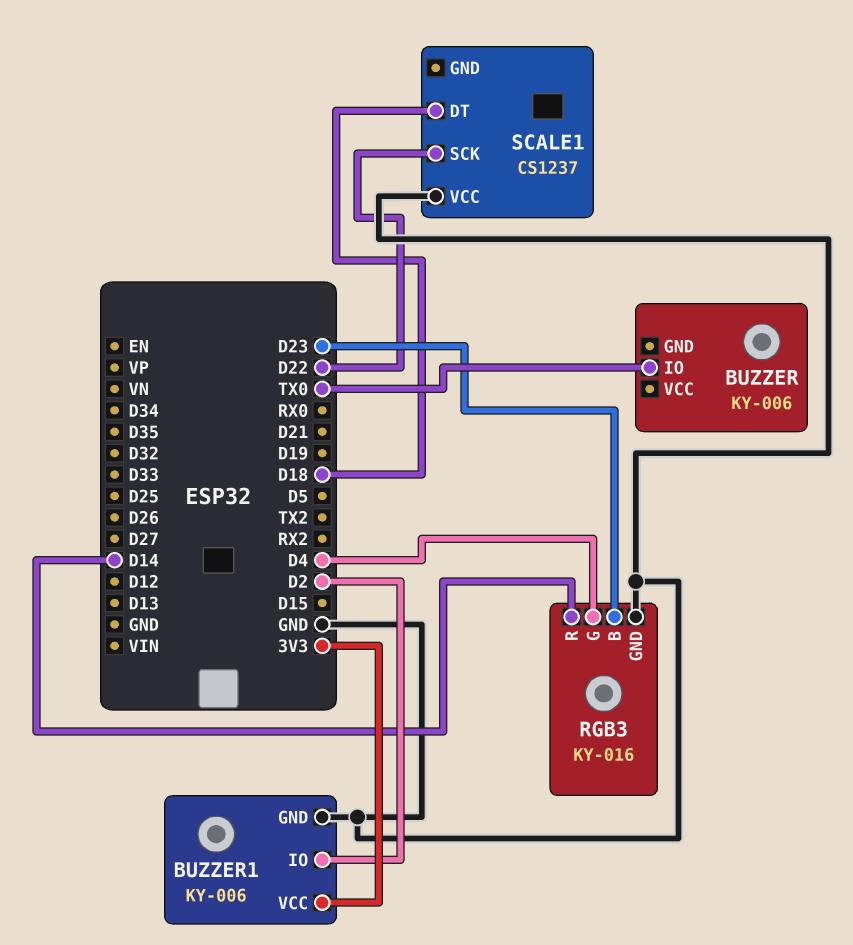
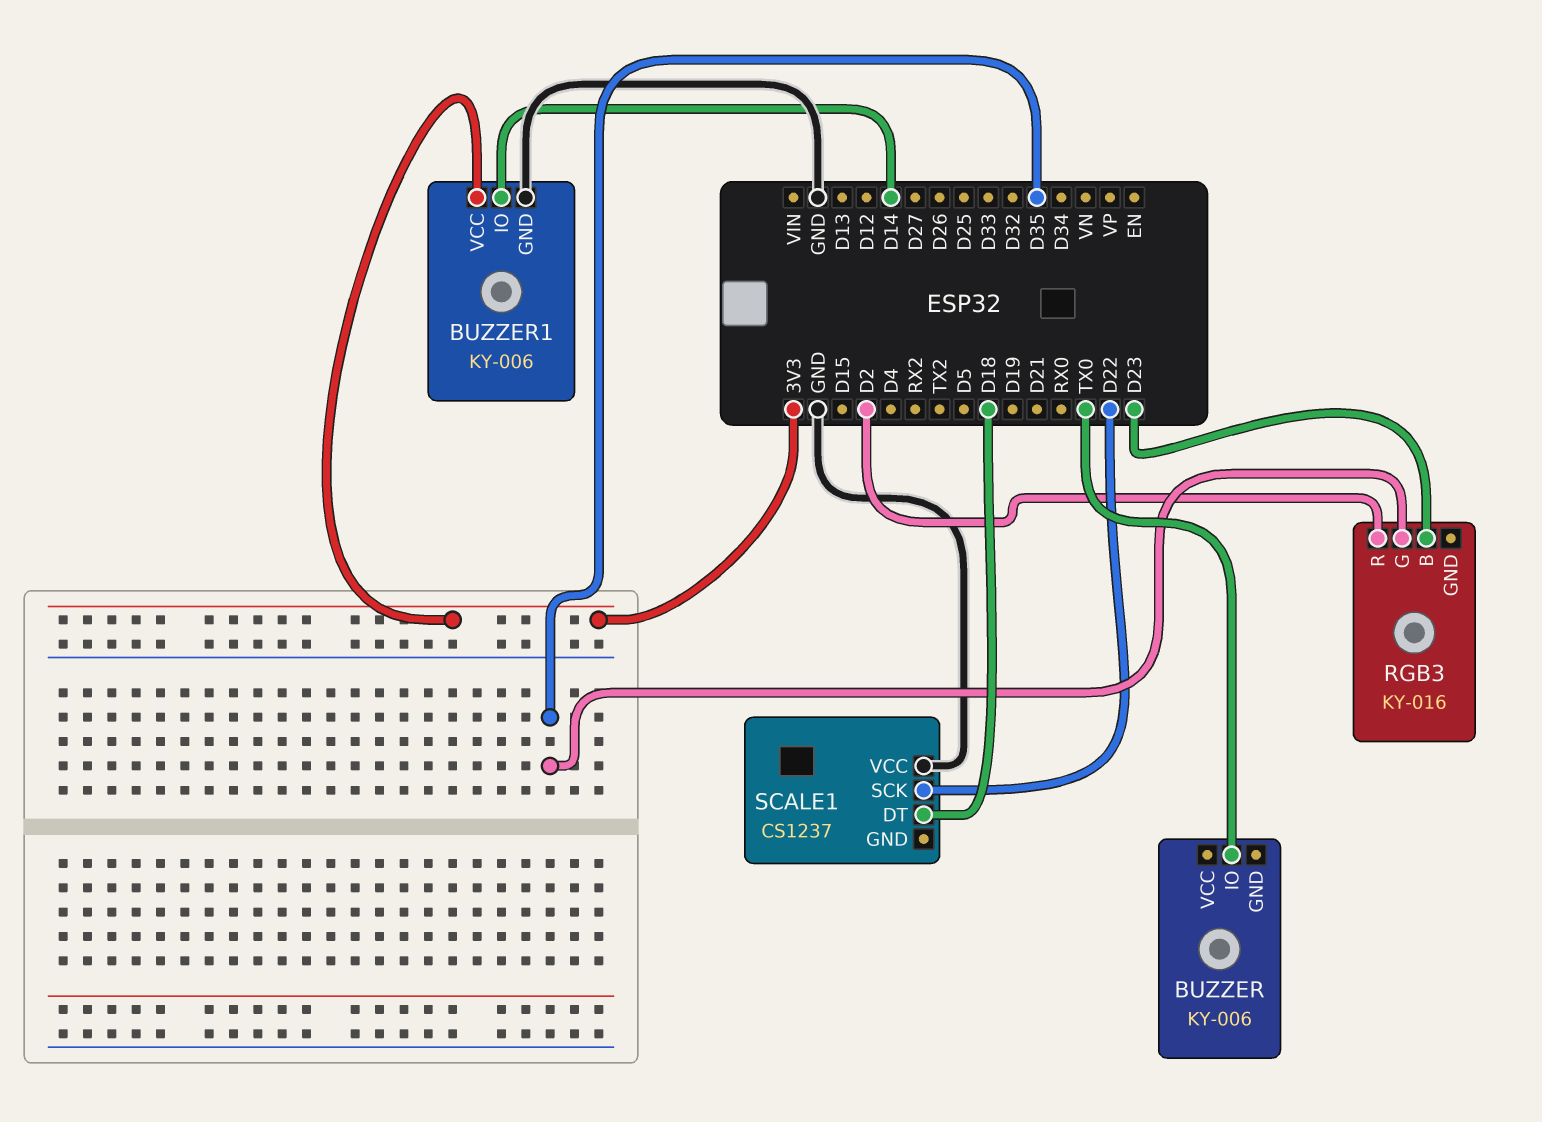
BUZZER1 pin IO: D2 -> D14
RGB3 pin G: D4 -> D35
RGB3 pin GND: GND -> none
RGB3 pin R: D14 -> D2

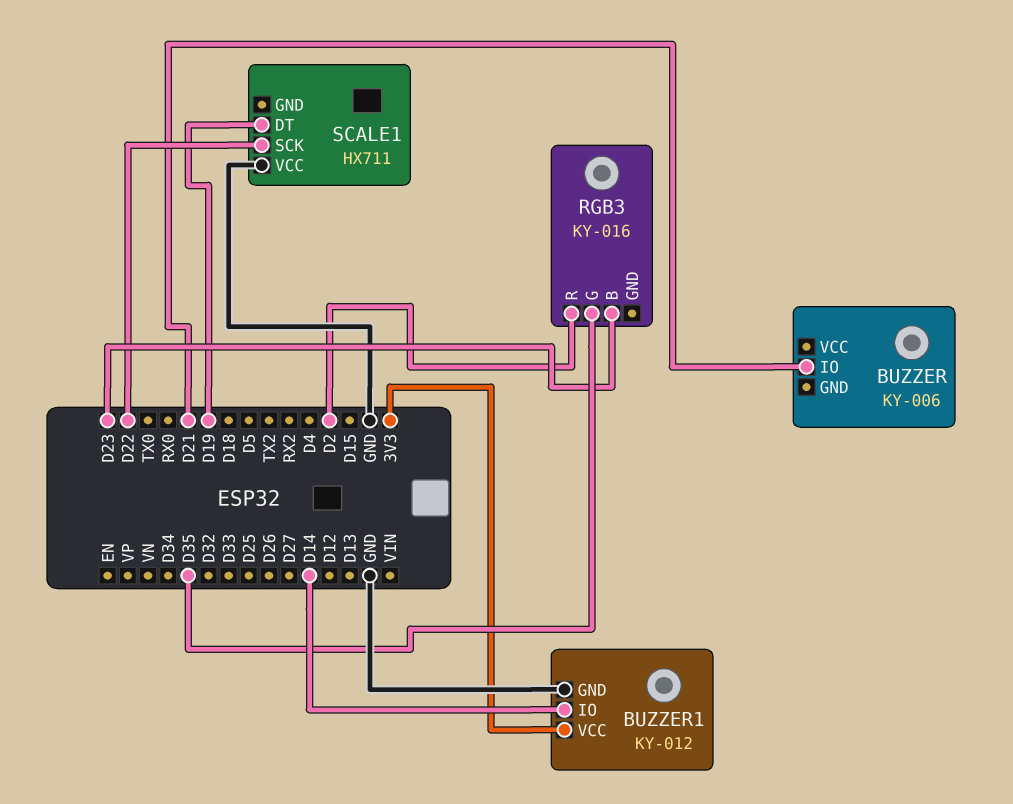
BUZZER pin IO: TX0 -> D21
BUZZER1: KY-006 -> KY-012
SCALE1: CS1237 -> HX711
SCALE1 pin DT: D18 -> D19

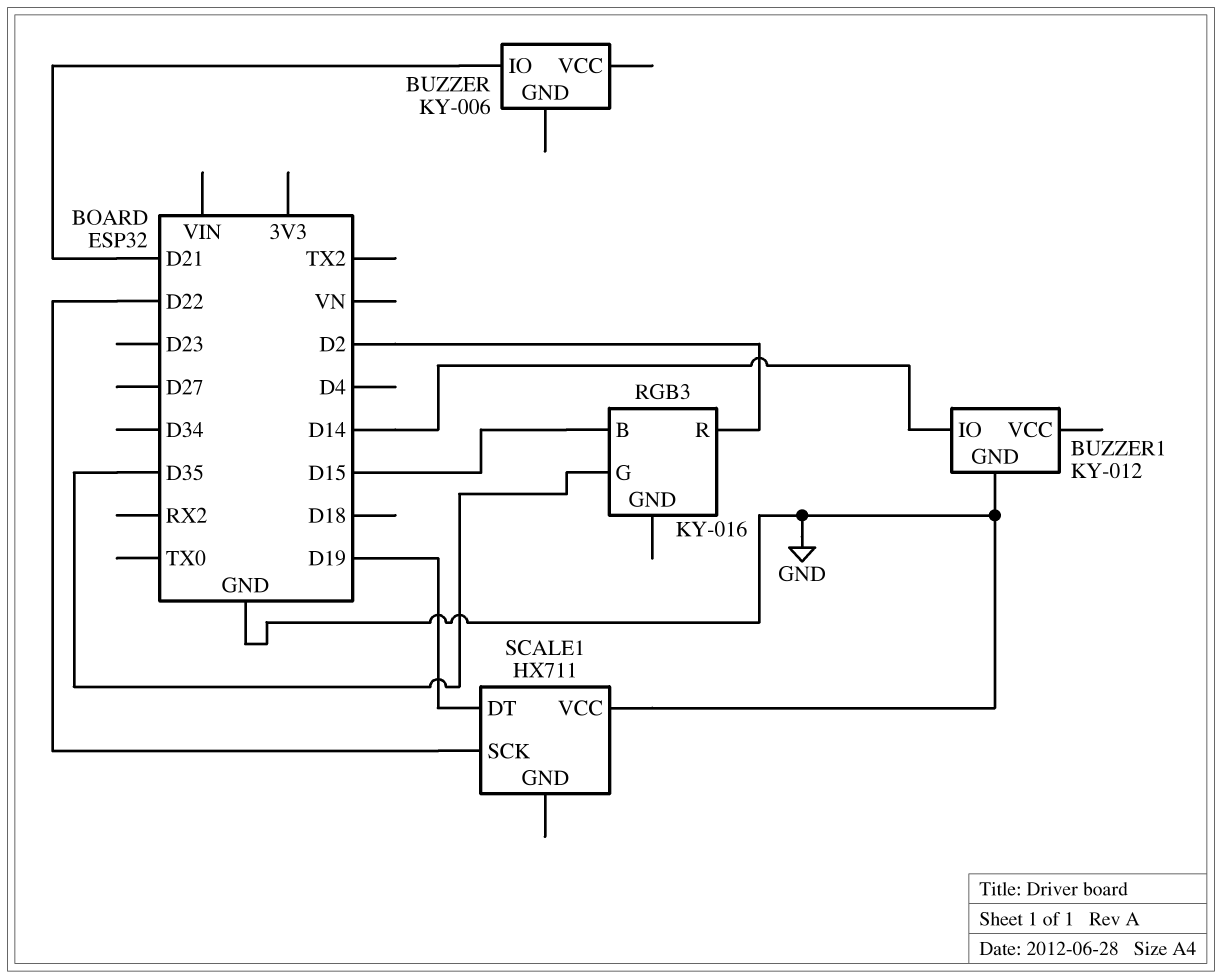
BUZZER1 pin VCC: 3V3 -> none
RGB3 pin B: D23 -> D15

